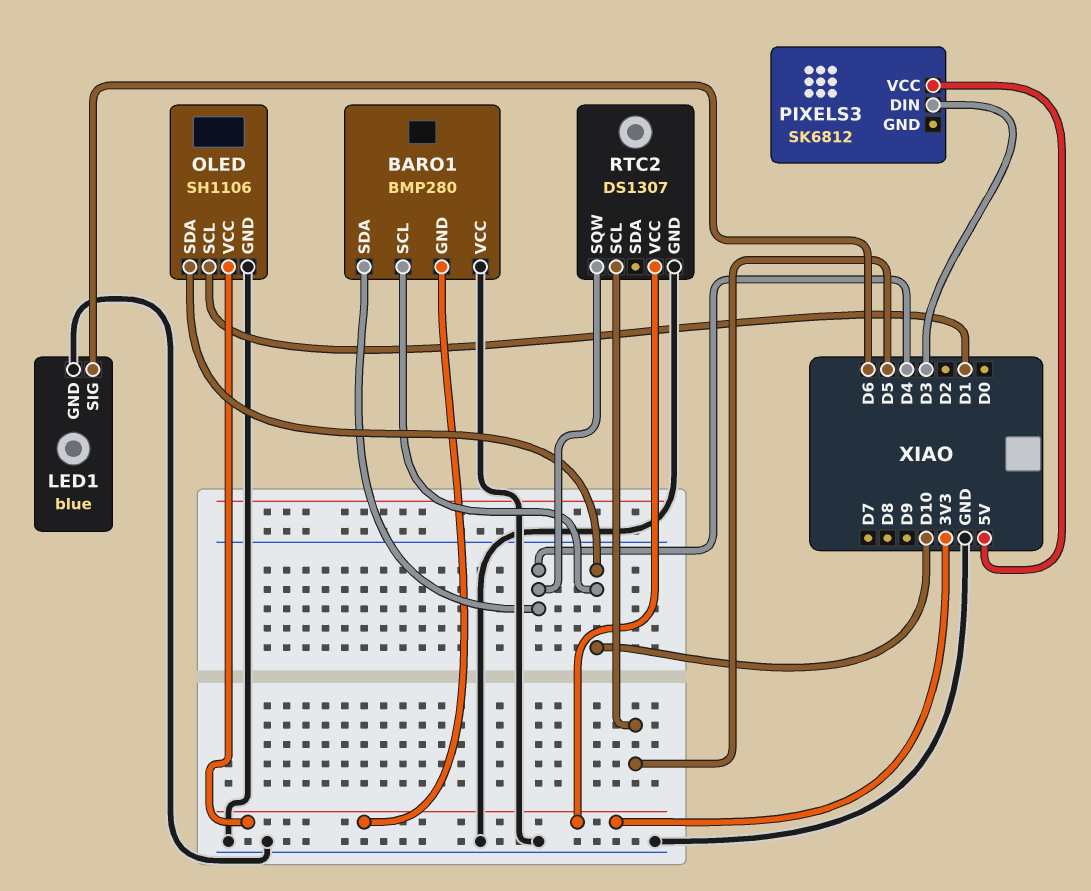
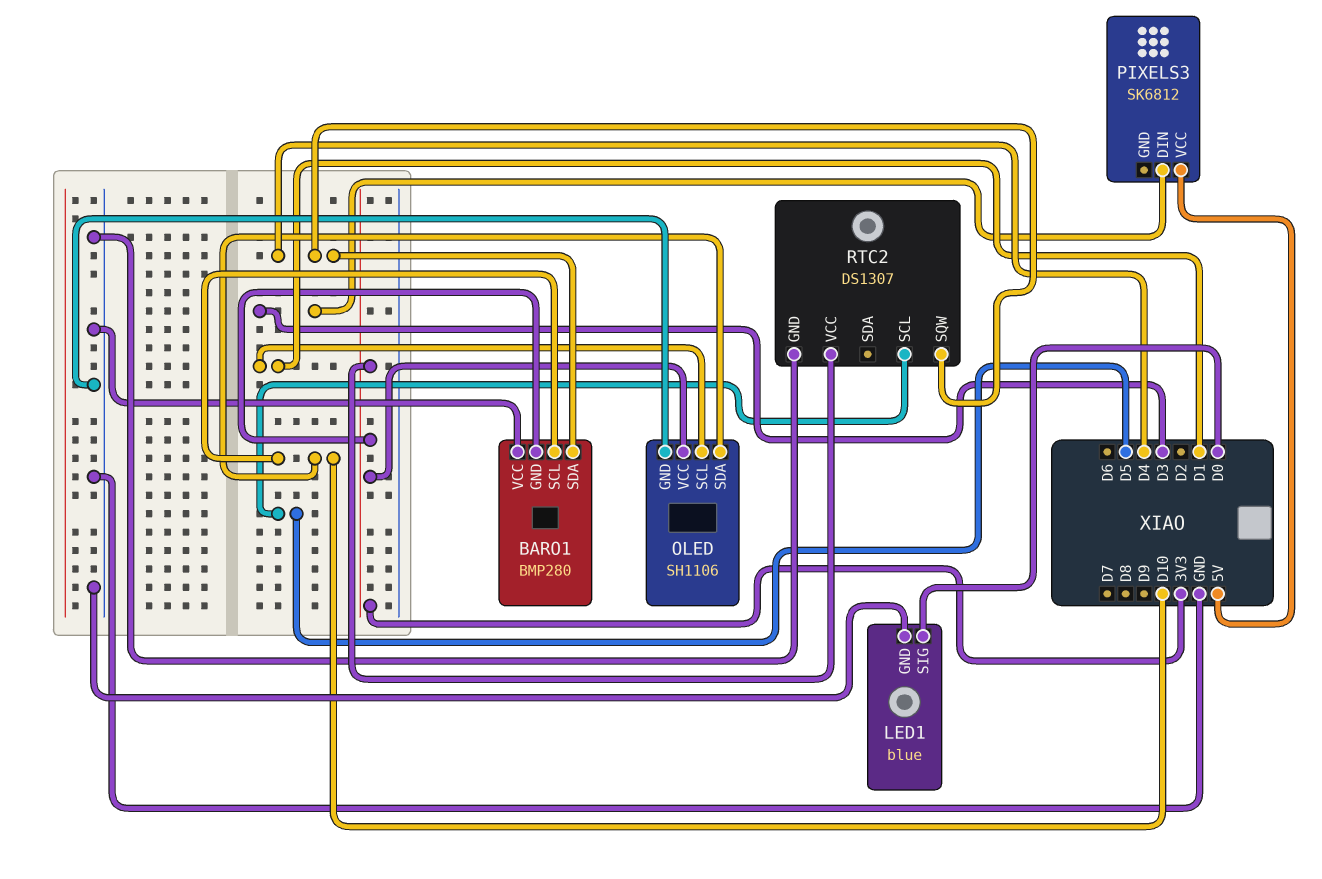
LED1 pin SIG: D6 -> D0

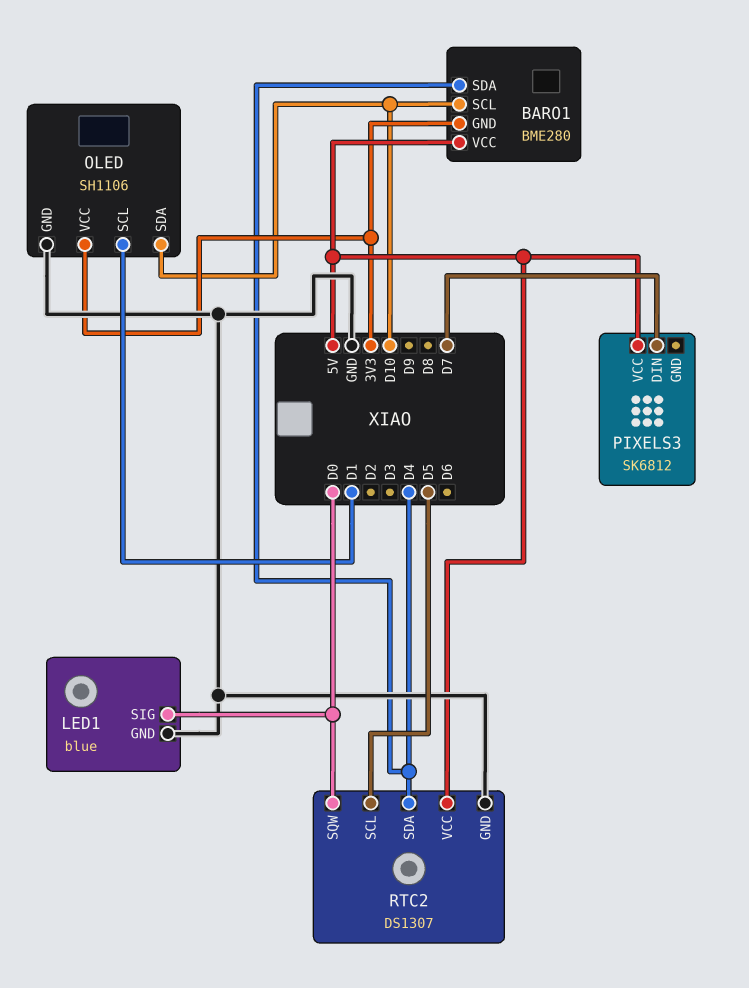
BARO1: BMP280 -> BME280
BARO1 pin VCC: GND -> 5V
PIXELS3 pin DIN: D3 -> D7
RTC2 pin SDA: none -> D4
RTC2 pin SQW: D4 -> D0
RTC2 pin VCC: 3V3 -> 5V

